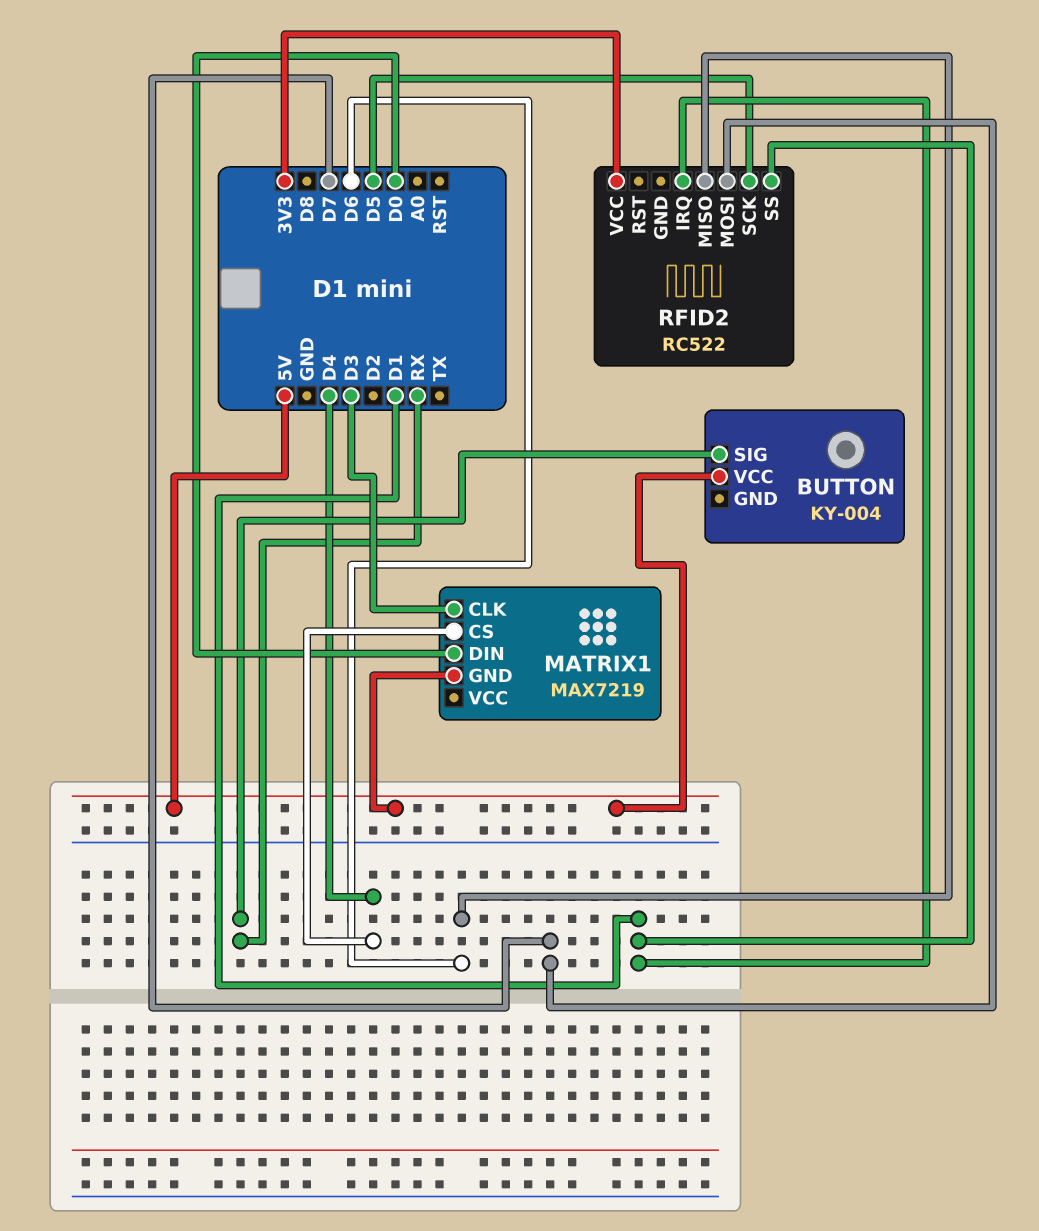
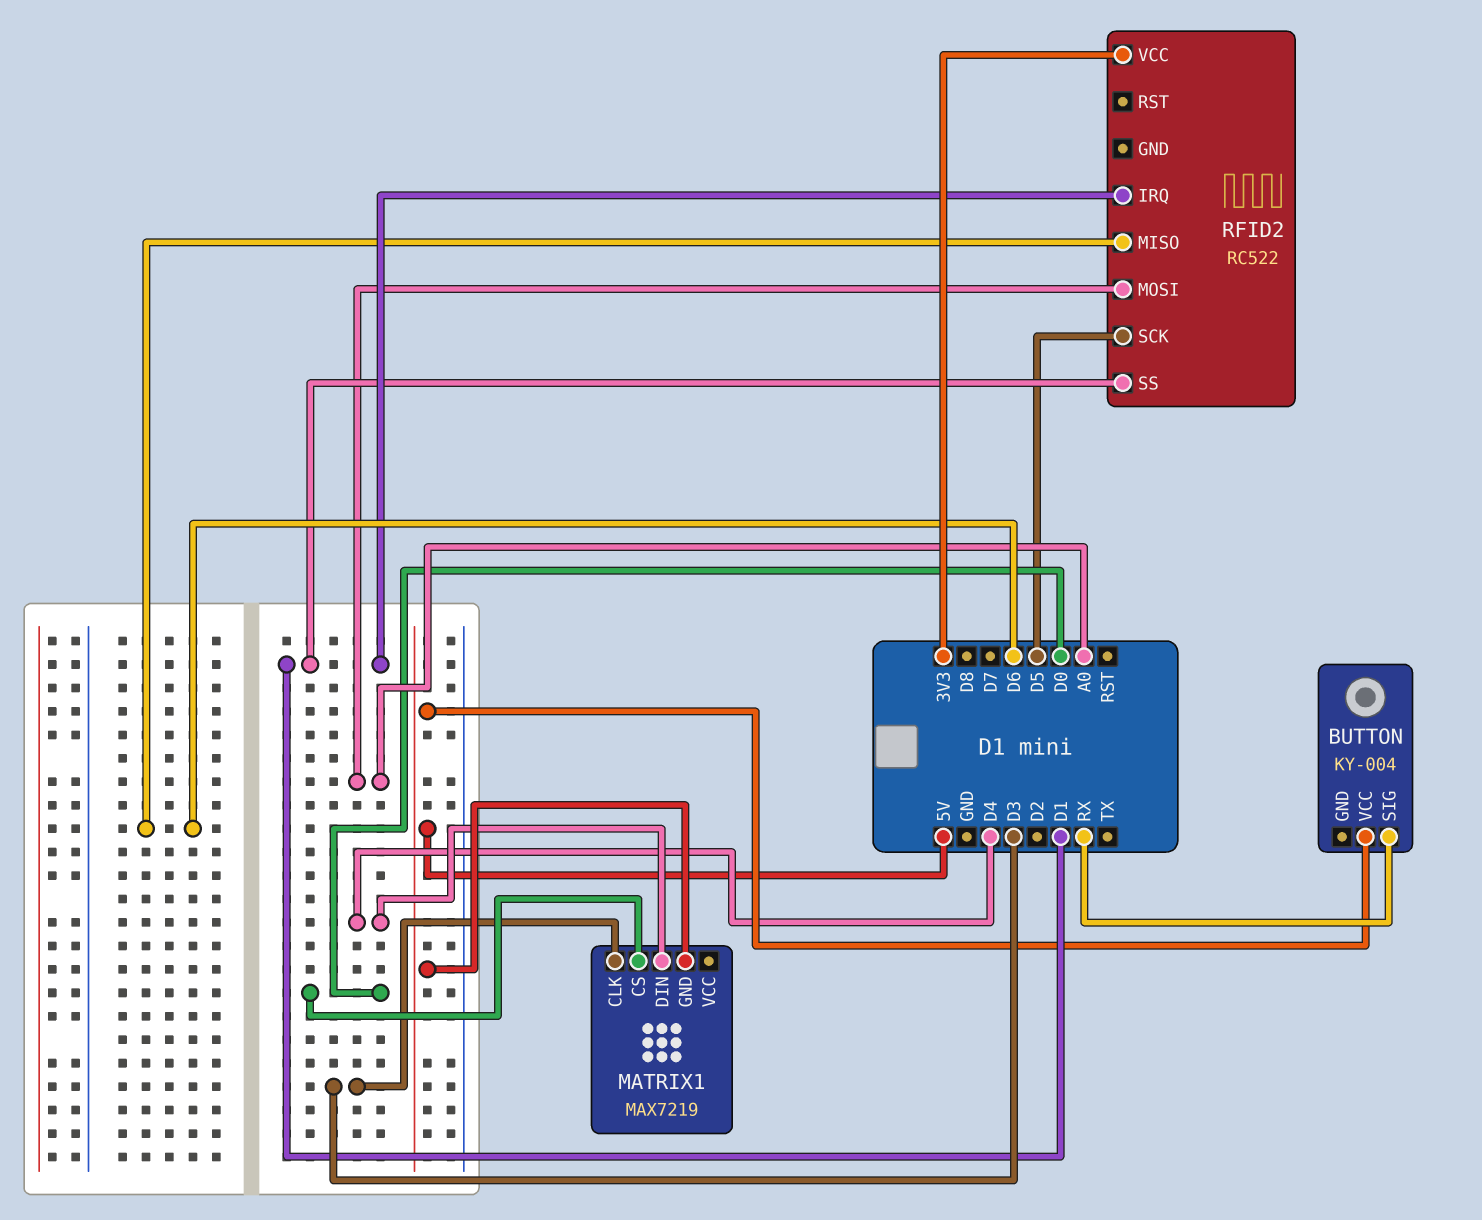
MATRIX1 pin CS: D4 -> D0
MATRIX1 pin DIN: D0 -> D4
RFID2 pin MOSI: D7 -> A0

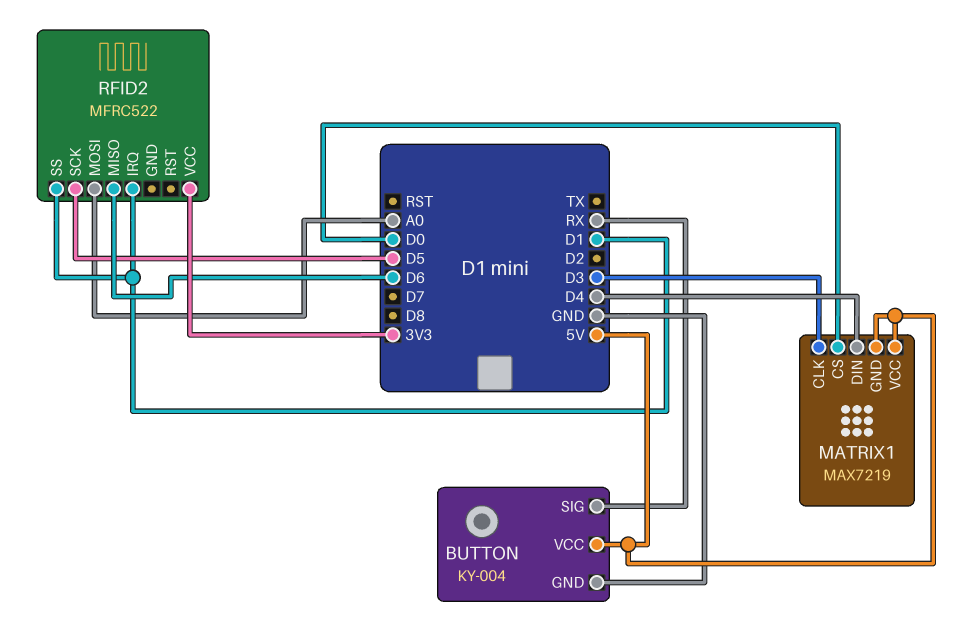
BUTTON pin GND: none -> GND
MATRIX1 pin VCC: none -> 5V
RFID2: RC522 -> MFRC522

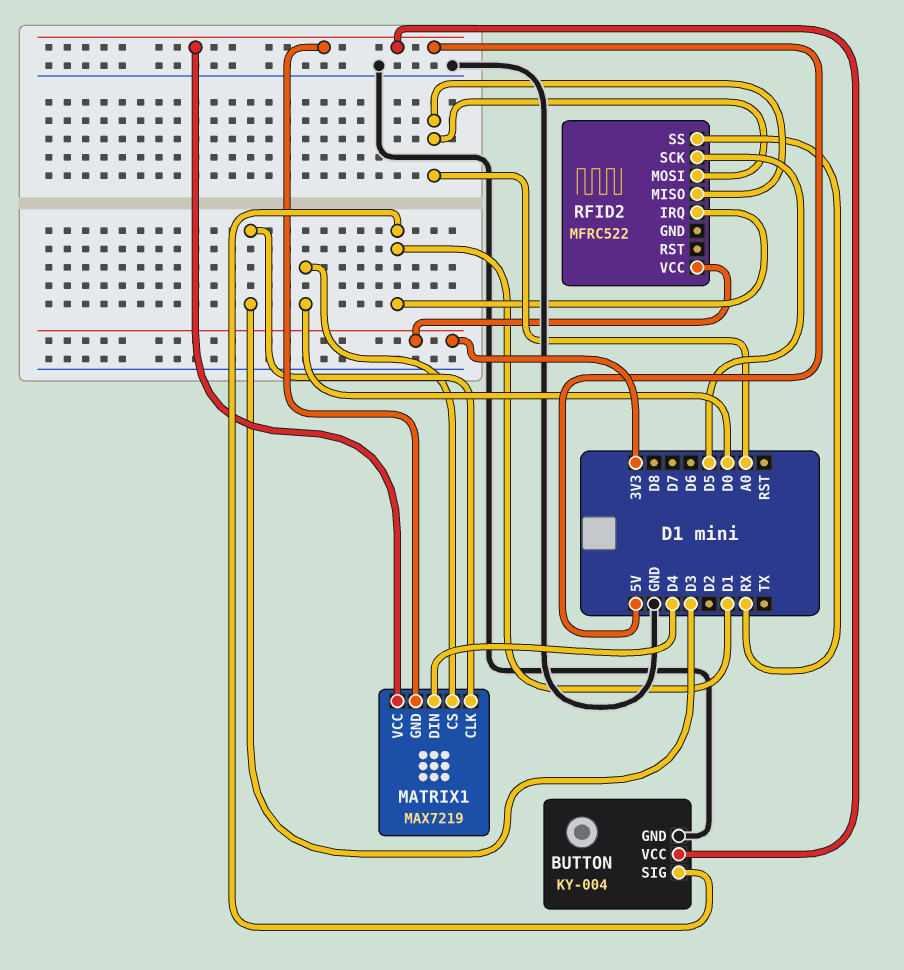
BUTTON pin SIG: RX -> D1
RFID2 pin MISO: D6 -> A0
RFID2 pin SS: D1 -> RX

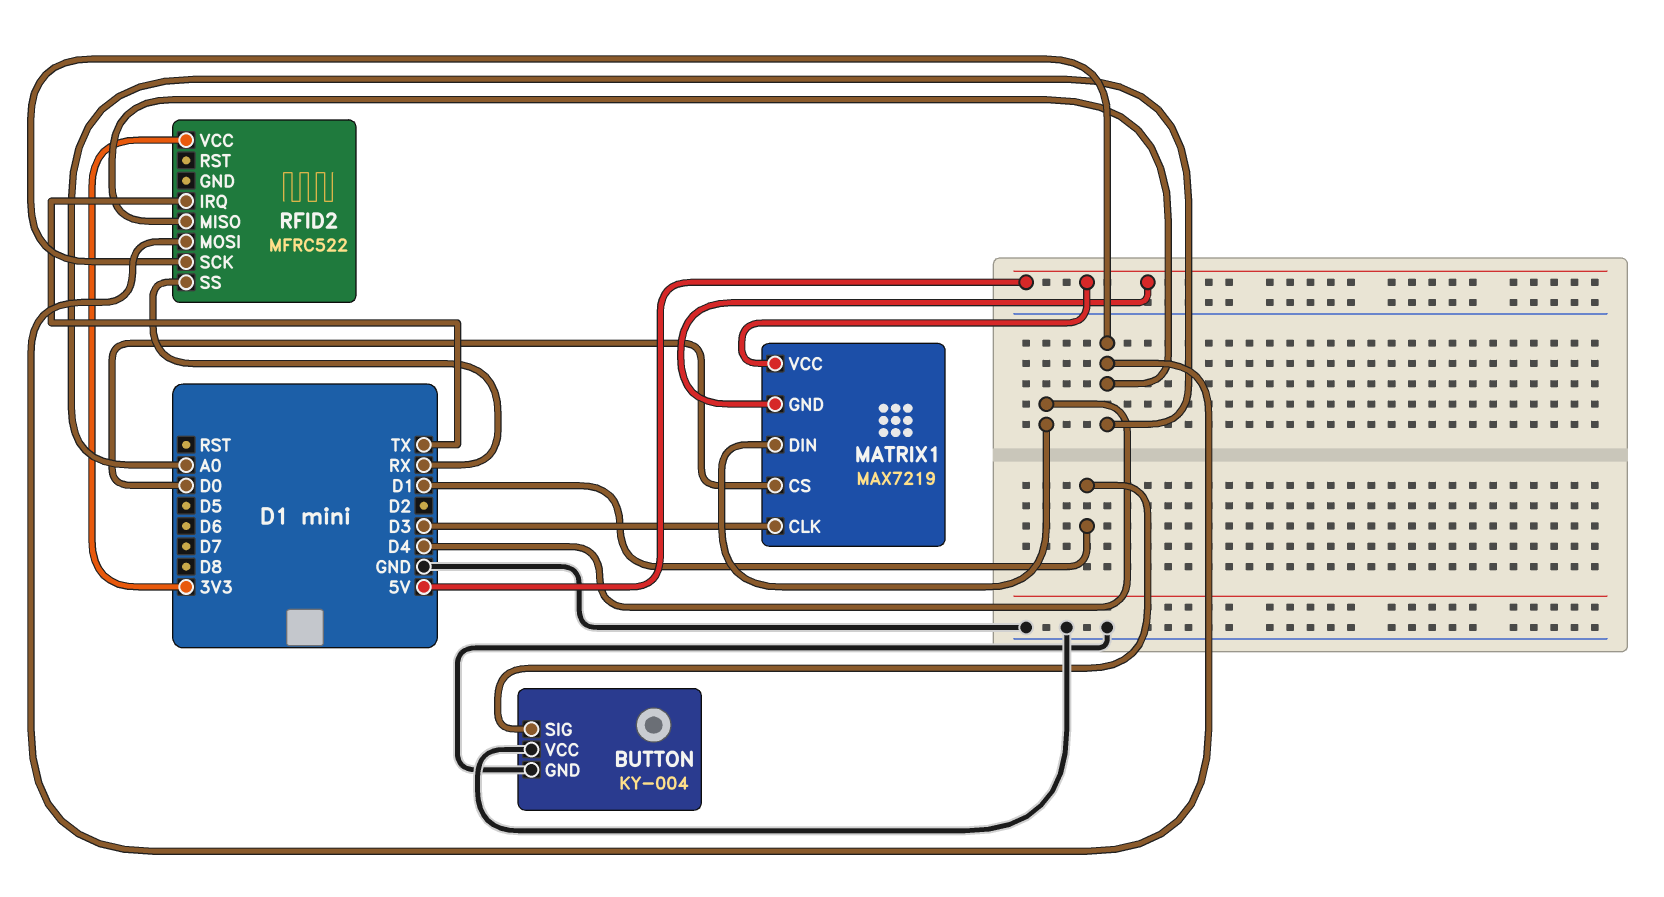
BUTTON pin VCC: 5V -> GND
RFID2 pin IRQ: D1 -> TX
RFID2 pin SCK: D5 -> A0

